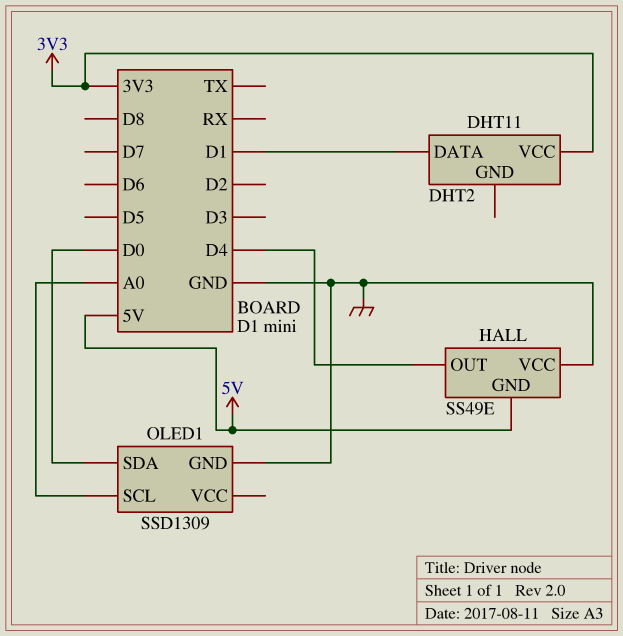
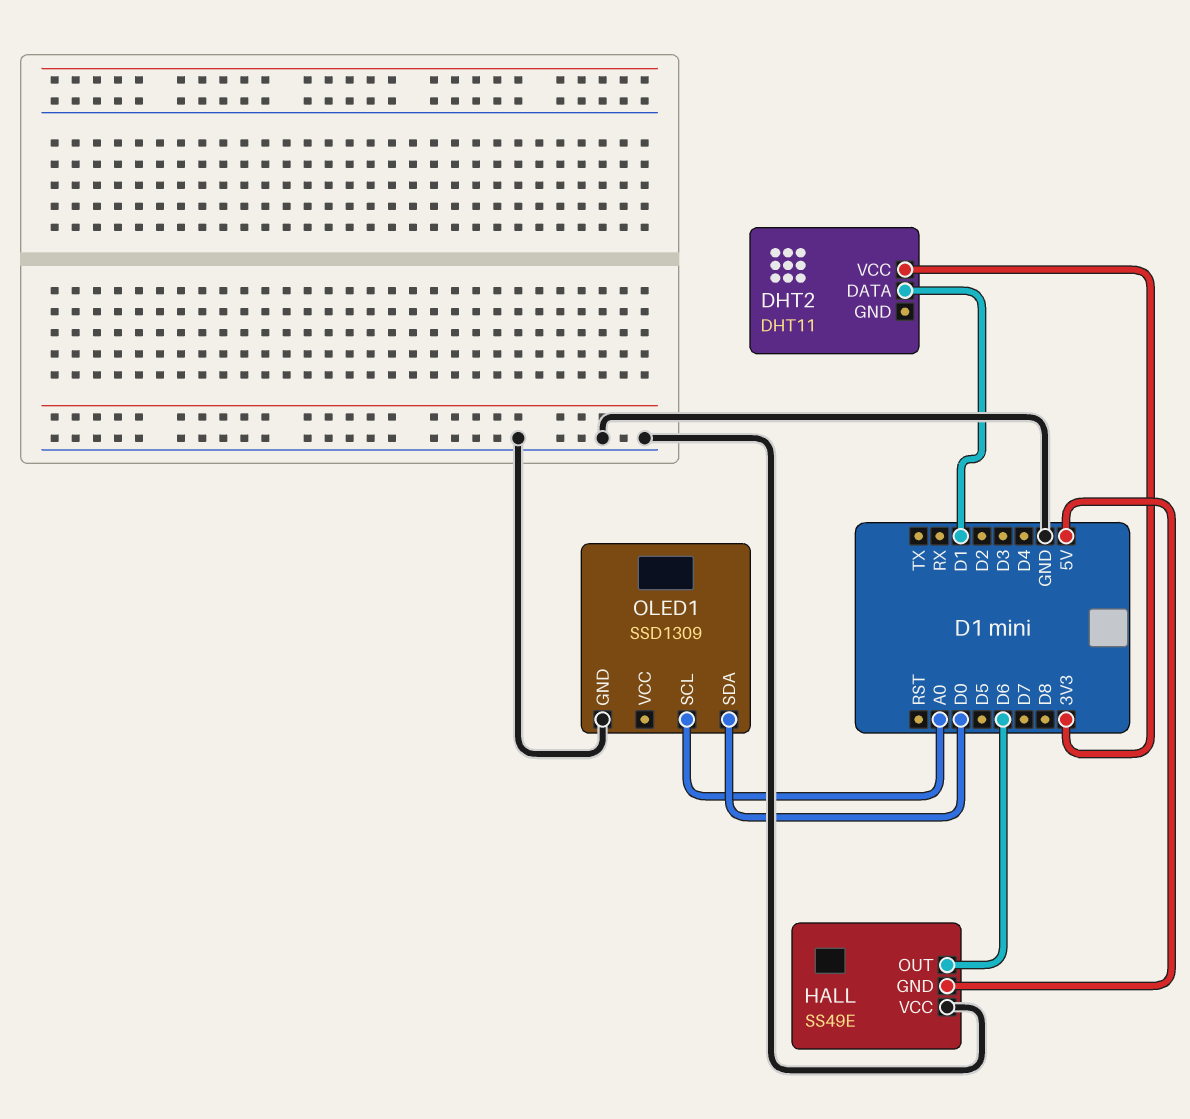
HALL pin OUT: D4 -> D6

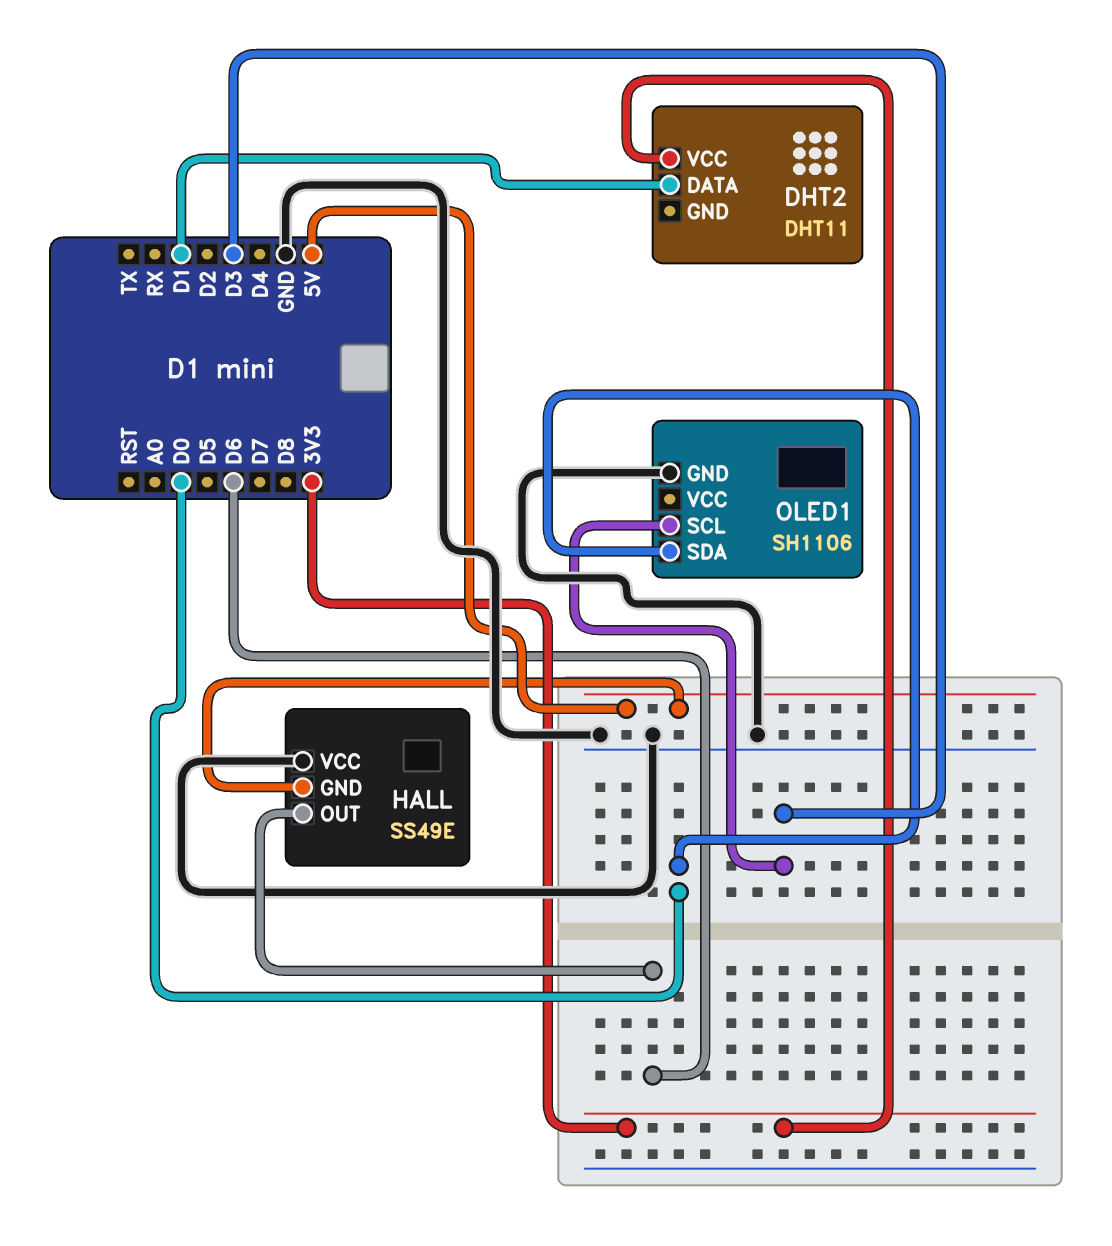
OLED1: SSD1309 -> SH1106
OLED1 pin SCL: A0 -> D3

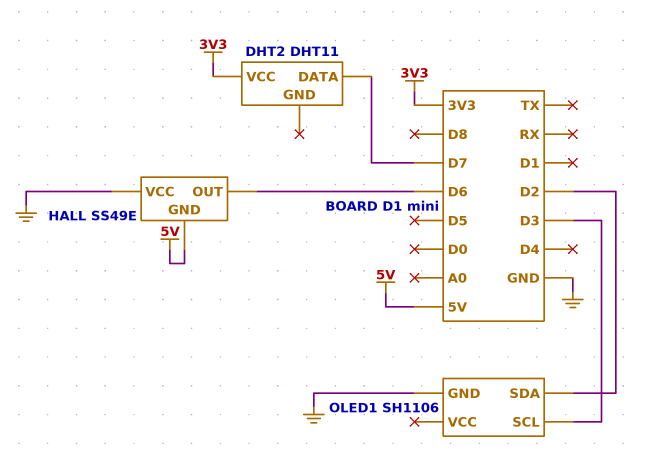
DHT2 pin DATA: D1 -> D7
OLED1 pin SDA: D0 -> D2

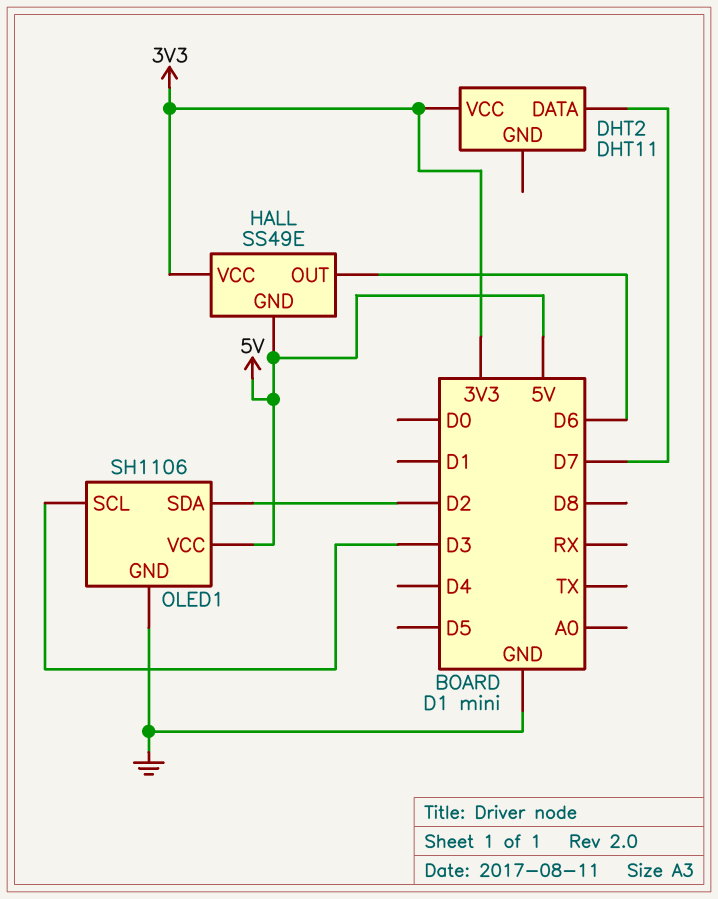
HALL pin VCC: GND -> 3V3
OLED1 pin VCC: none -> 5V

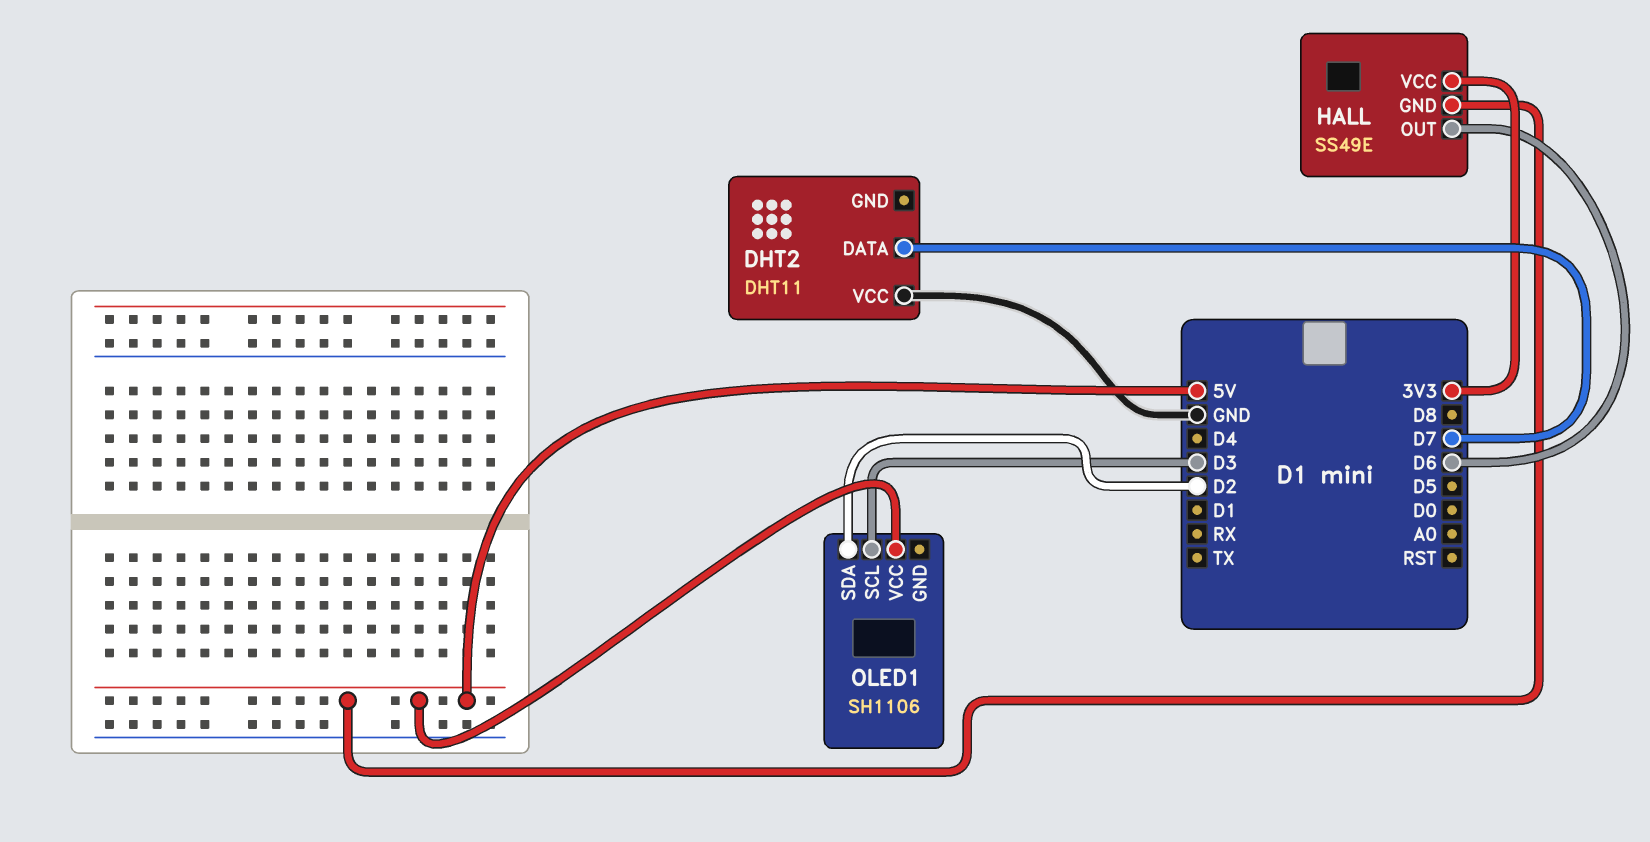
DHT2 pin VCC: 3V3 -> GND
OLED1 pin GND: GND -> none

